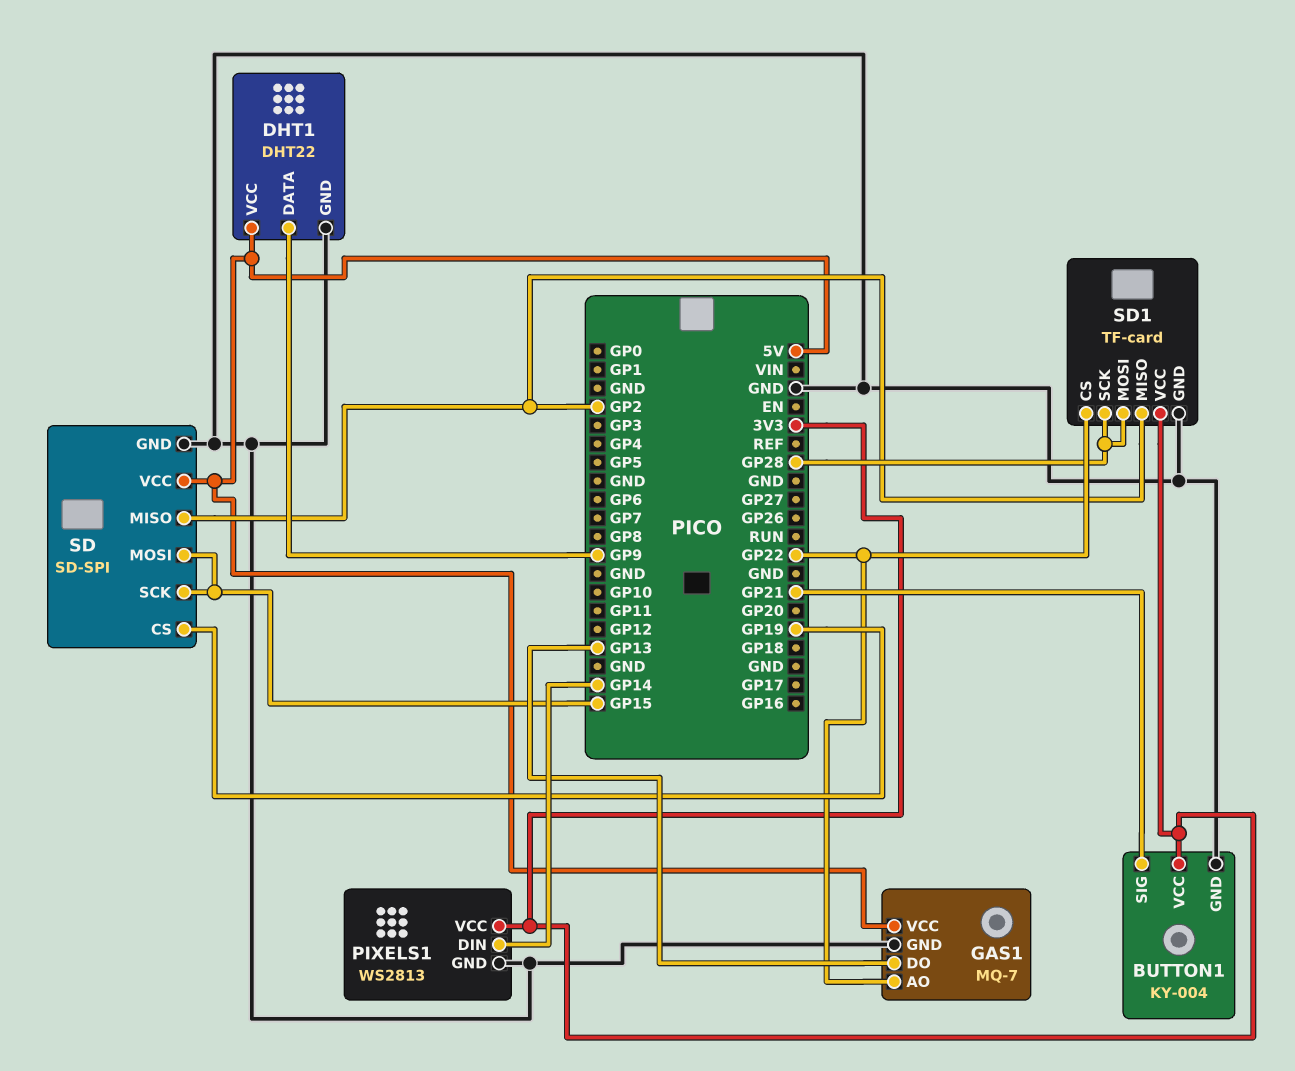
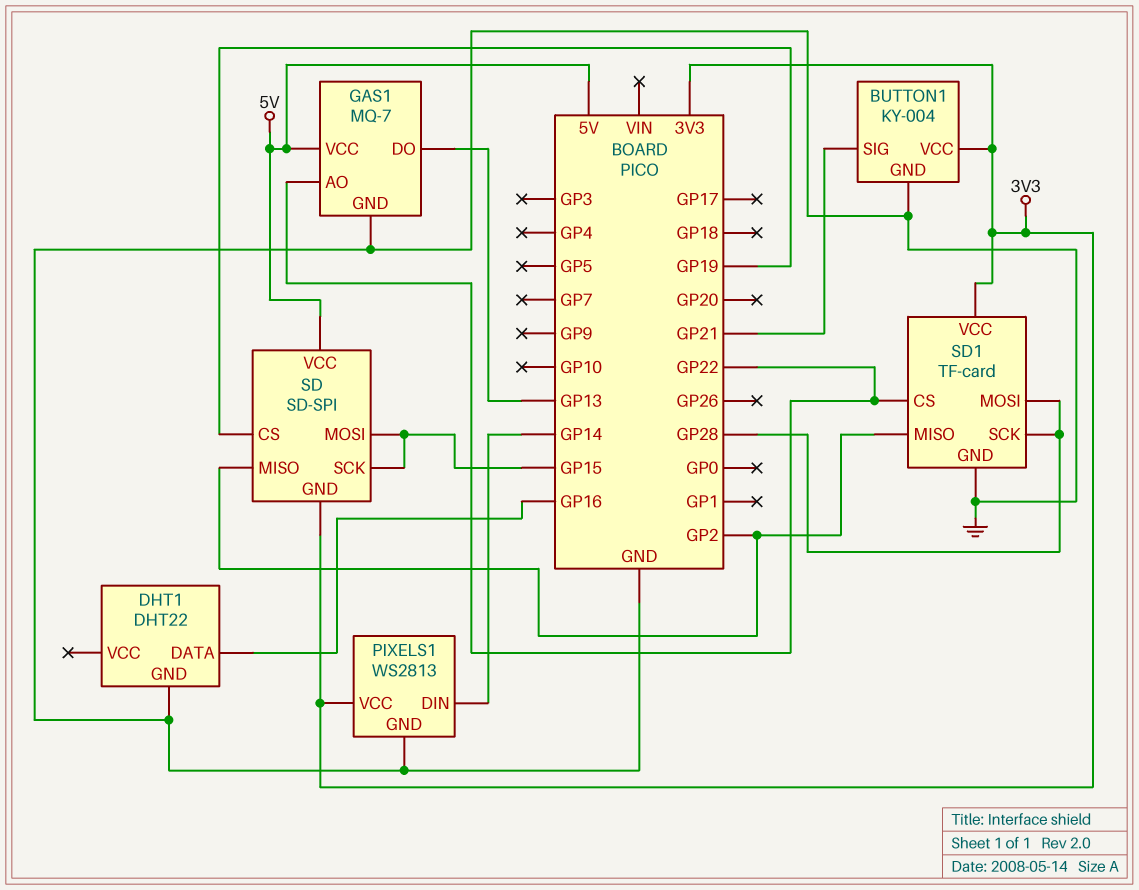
DHT1 pin DATA: GP9 -> GP16
DHT1 pin VCC: 5V -> none
SD pin GND: GND -> 3V3

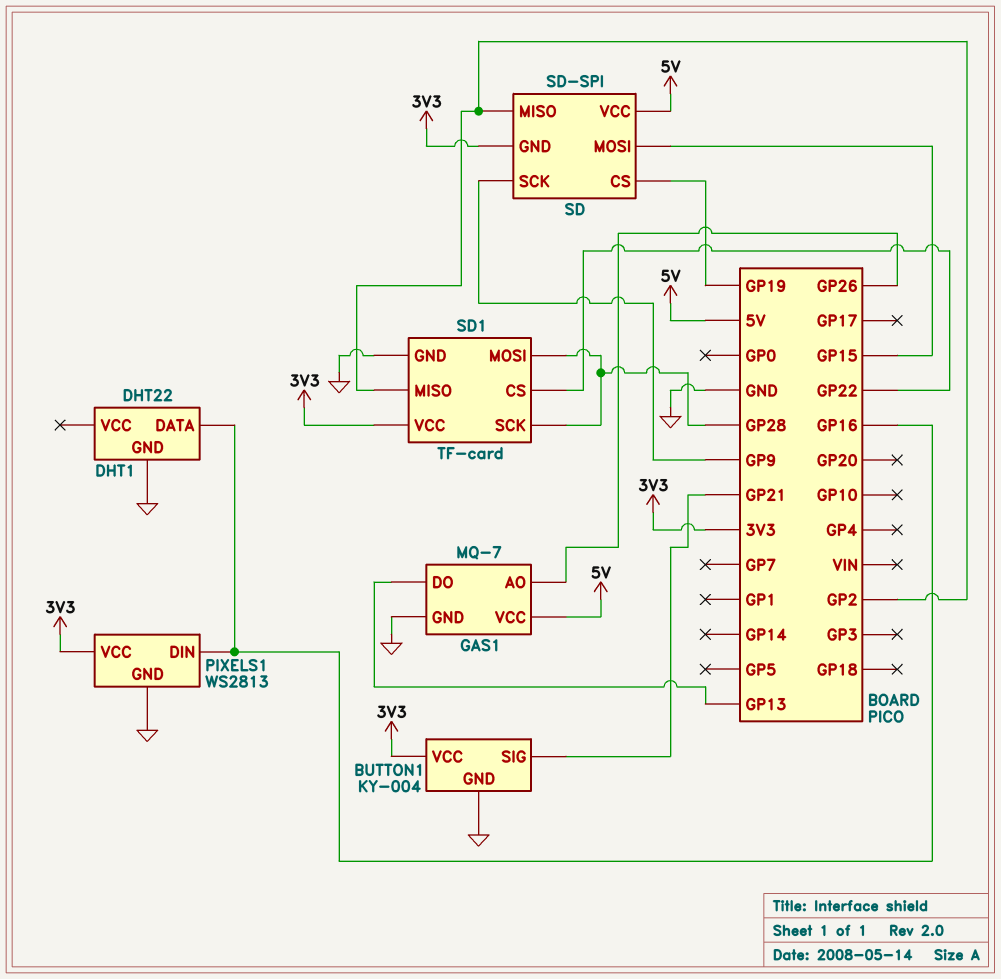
GAS1 pin AO: GP22 -> GP26
PIXELS1 pin DIN: GP14 -> GP16
SD pin SCK: GP15 -> GP9

